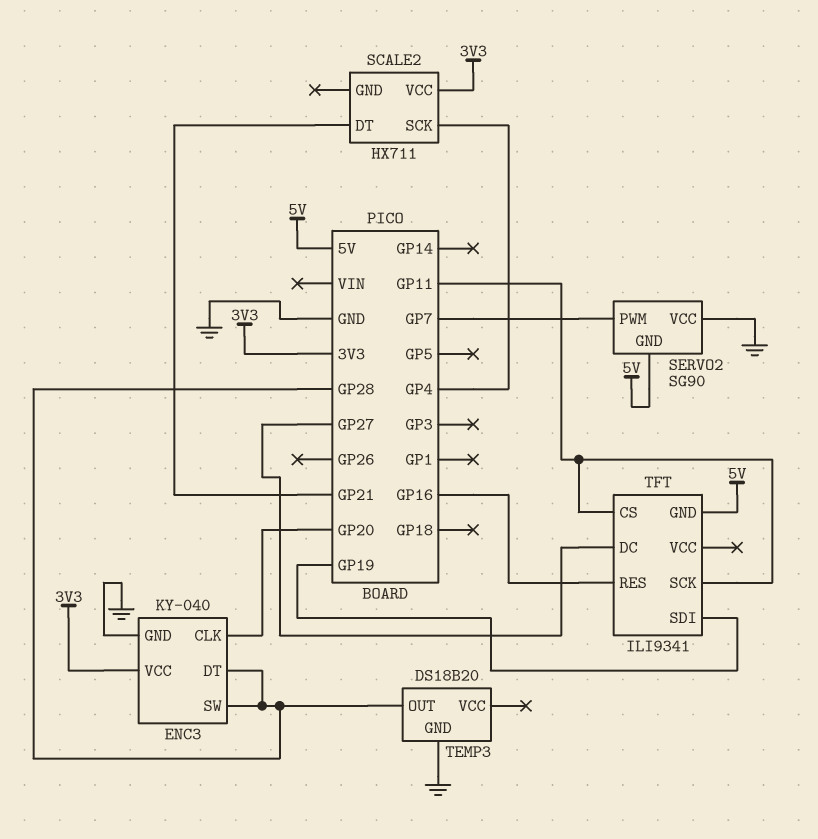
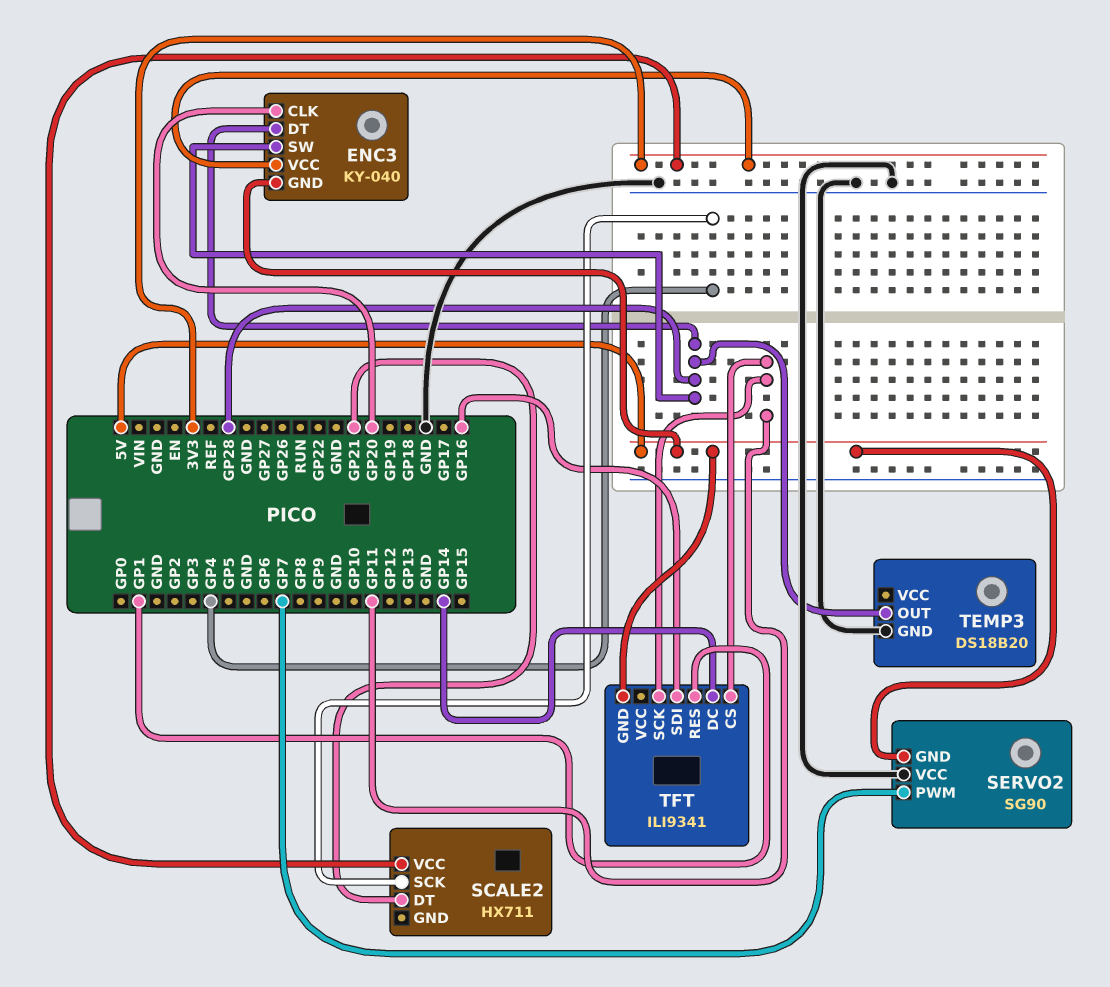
ENC3 pin GND: GND -> 5V
TFT pin DC: GP27 -> GP14
TFT pin RES: GP16 -> GP1
TFT pin SDI: GP19 -> GP16

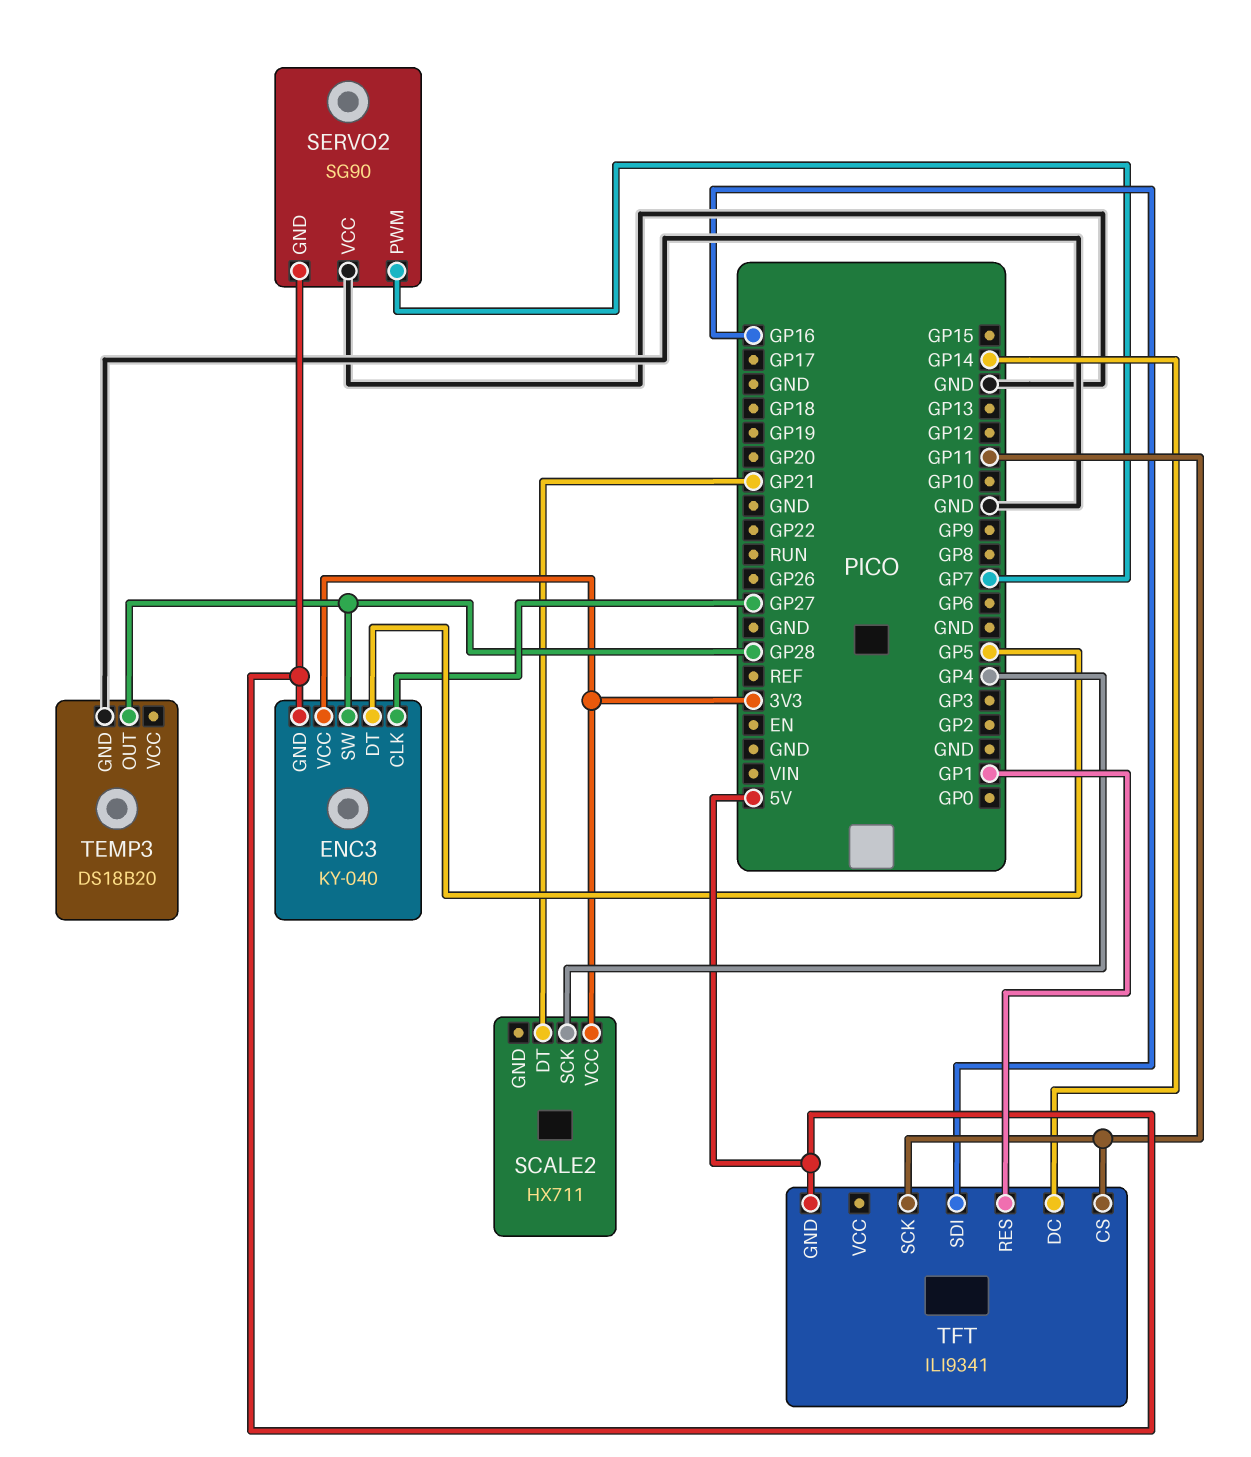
ENC3 pin CLK: GP20 -> GP27
ENC3 pin DT: GP28 -> GP5

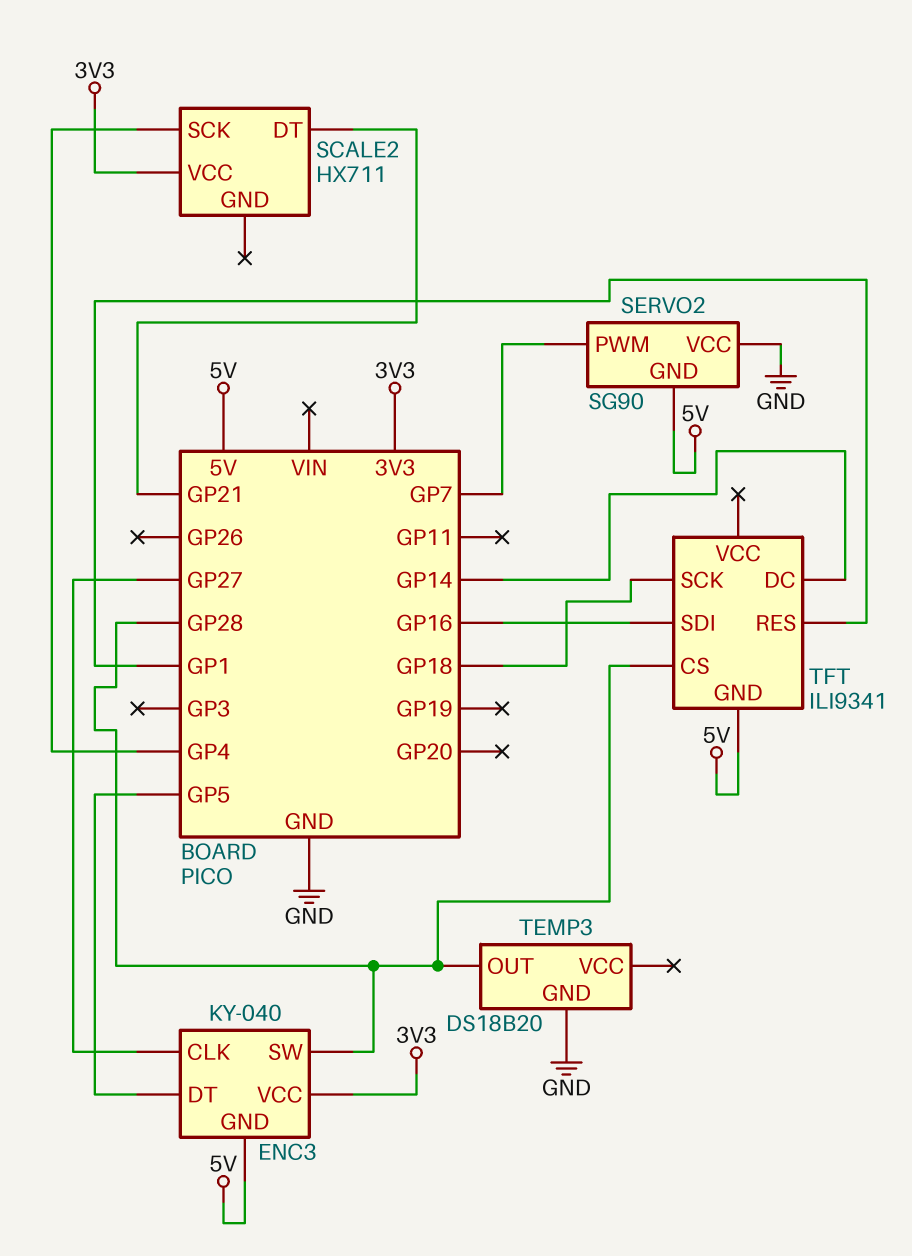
TFT pin CS: GP11 -> GP28
TFT pin SCK: GP11 -> GP18

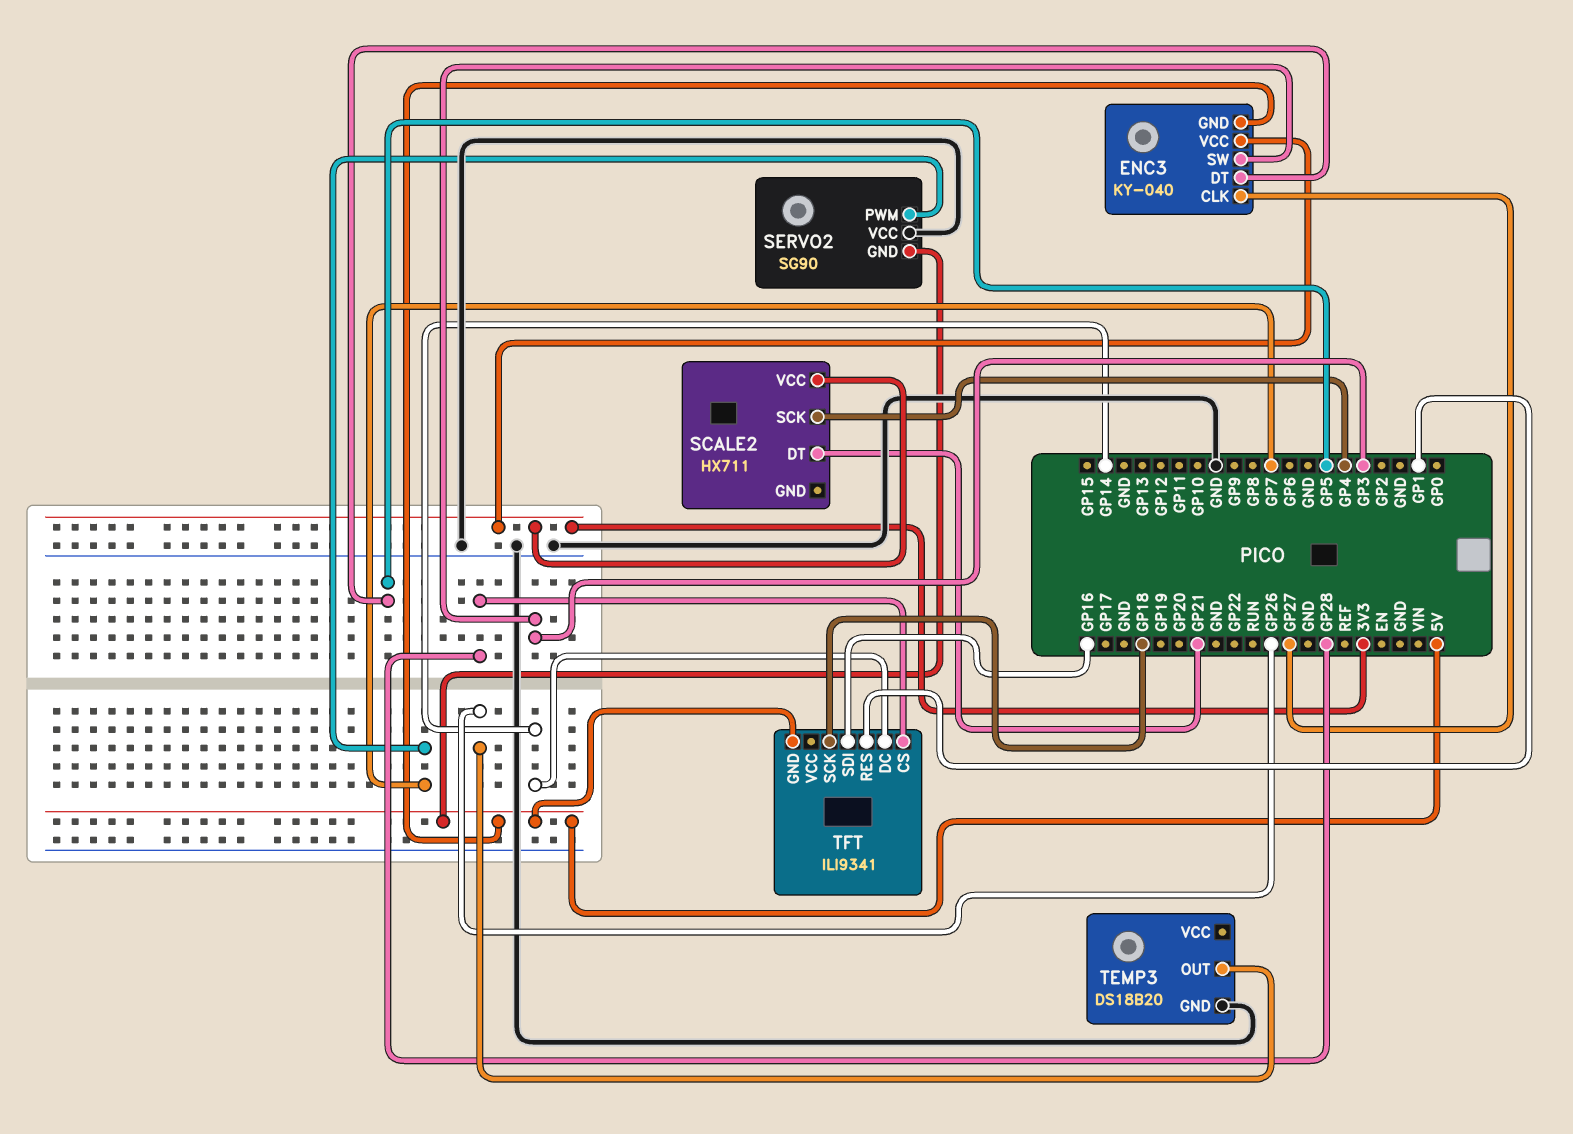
ENC3 pin SW: GP28 -> GP3
TEMP3 pin OUT: GP28 -> GP26

